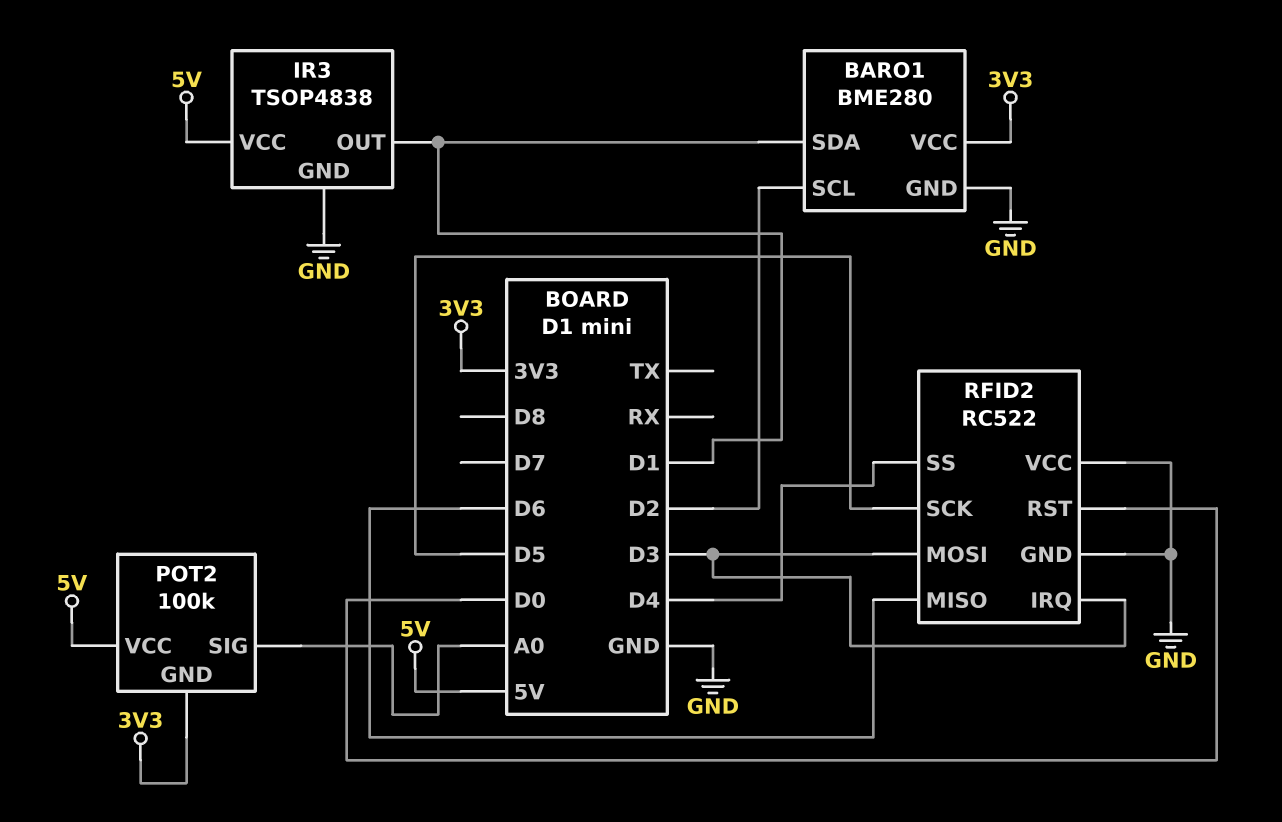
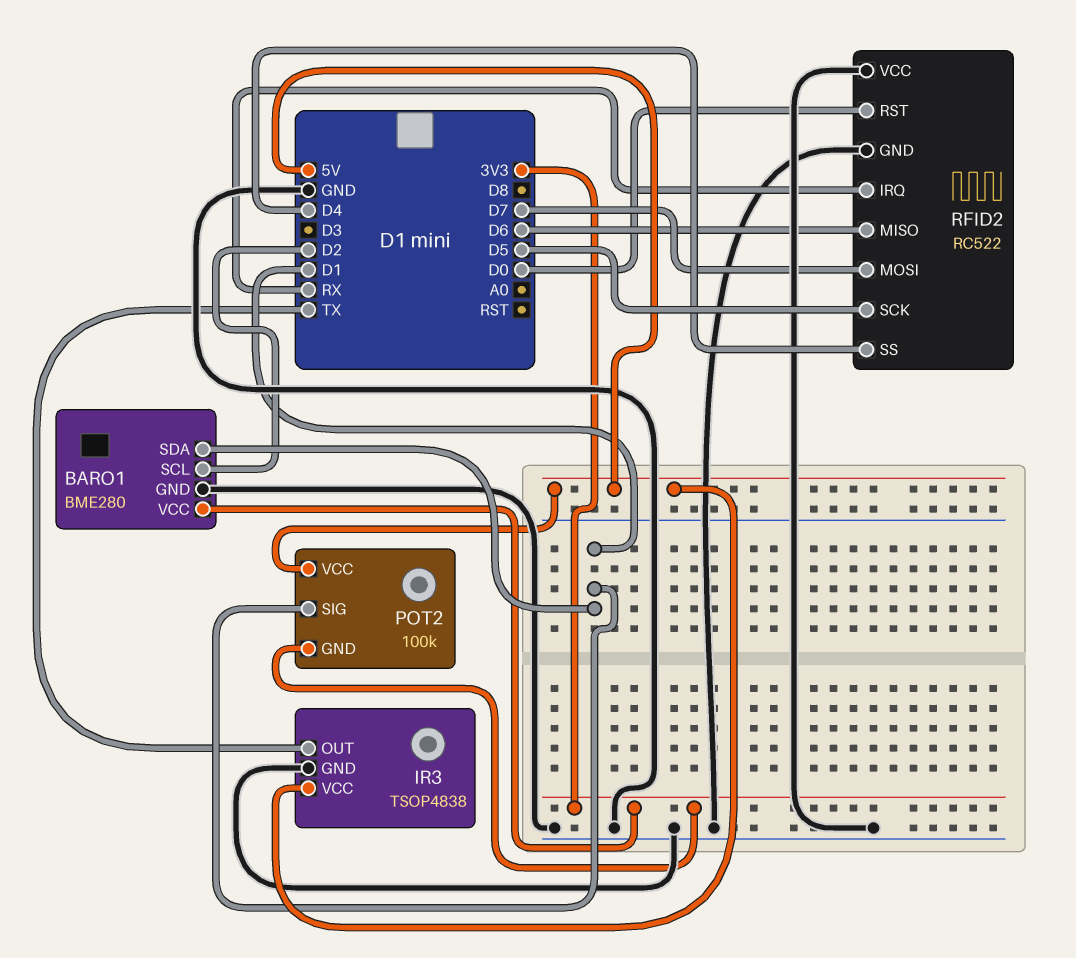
IR3 pin OUT: D1 -> TX
POT2 pin SIG: A0 -> D1
RFID2 pin IRQ: D3 -> RX
RFID2 pin MOSI: D3 -> D7

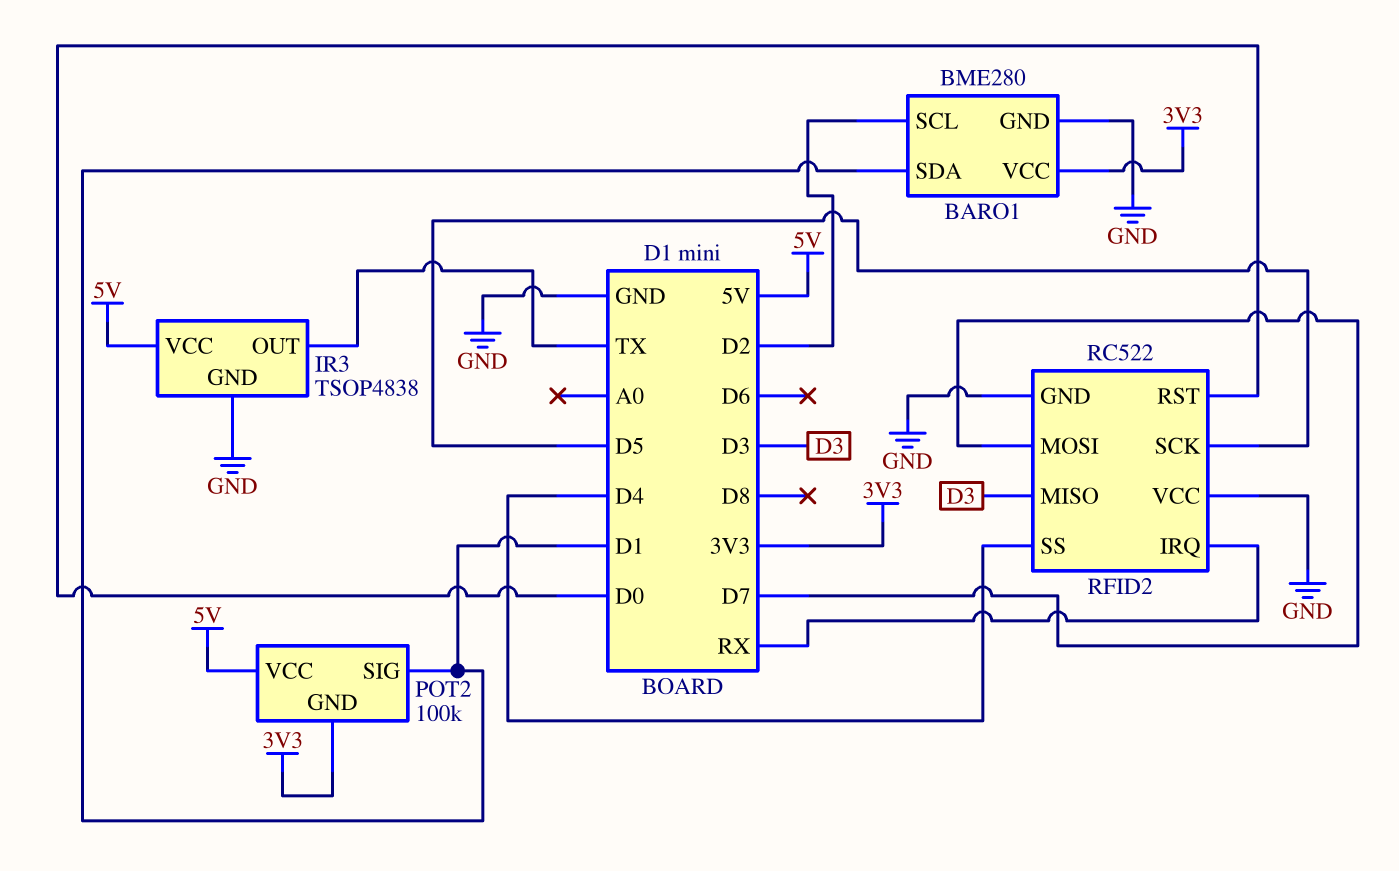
RFID2 pin MISO: D6 -> D3

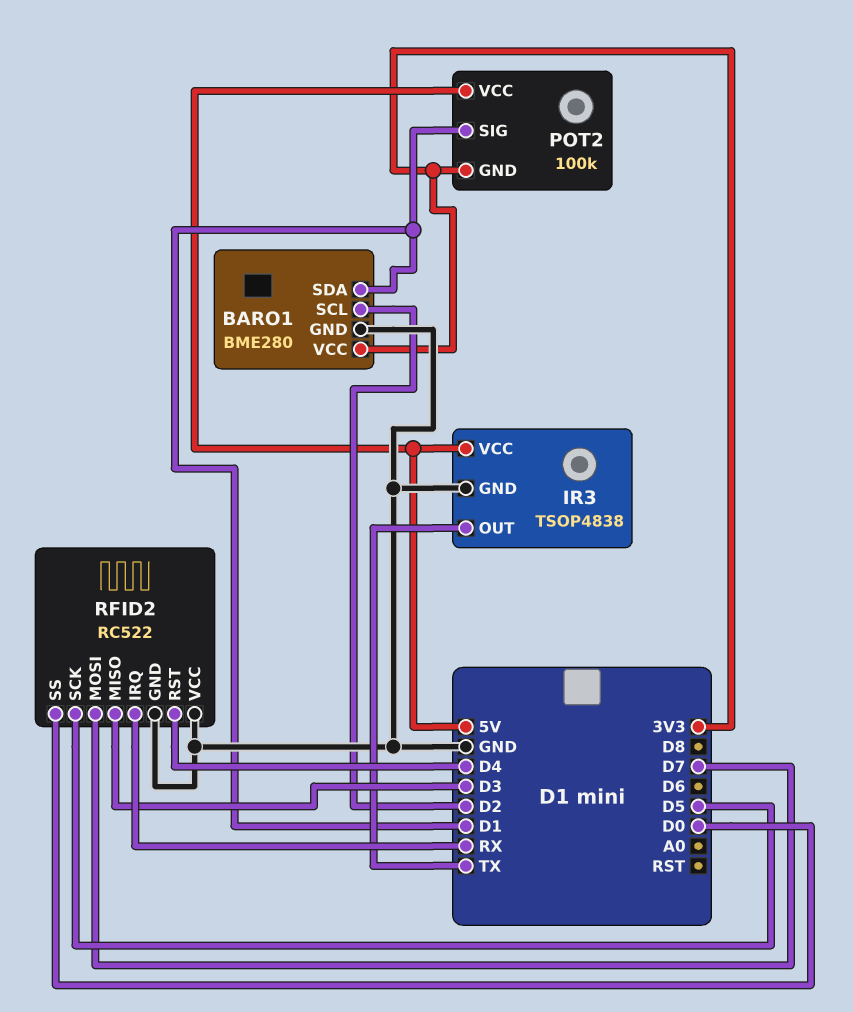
RFID2 pin RST: D0 -> D4
RFID2 pin SS: D4 -> D0

